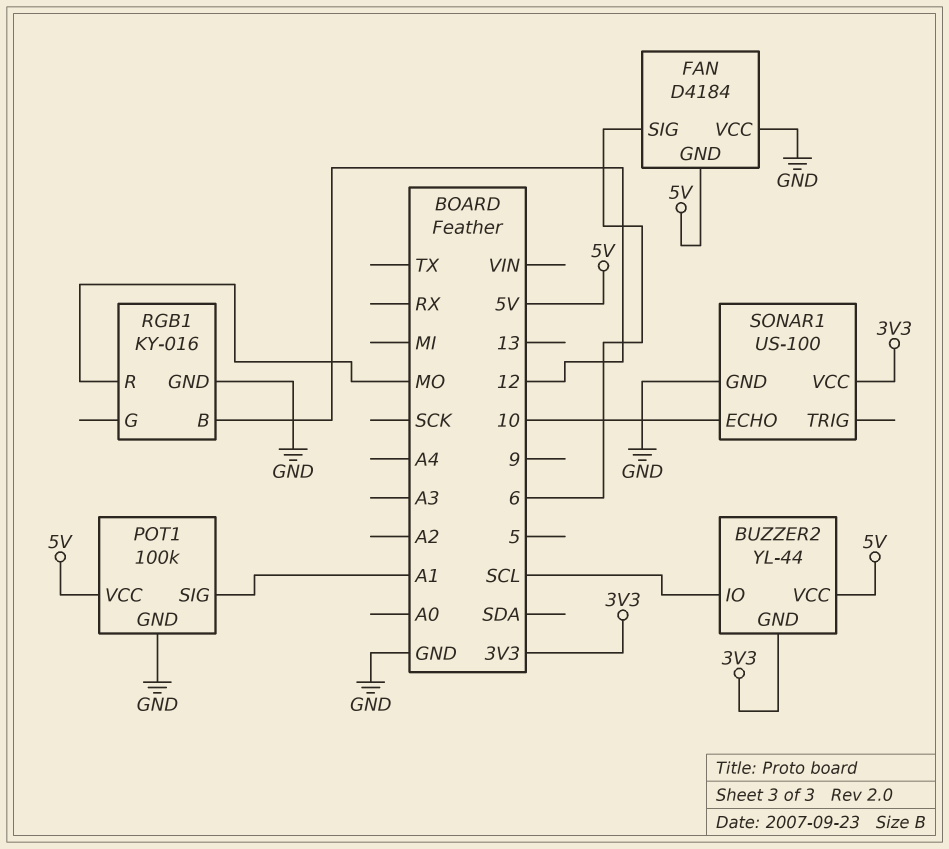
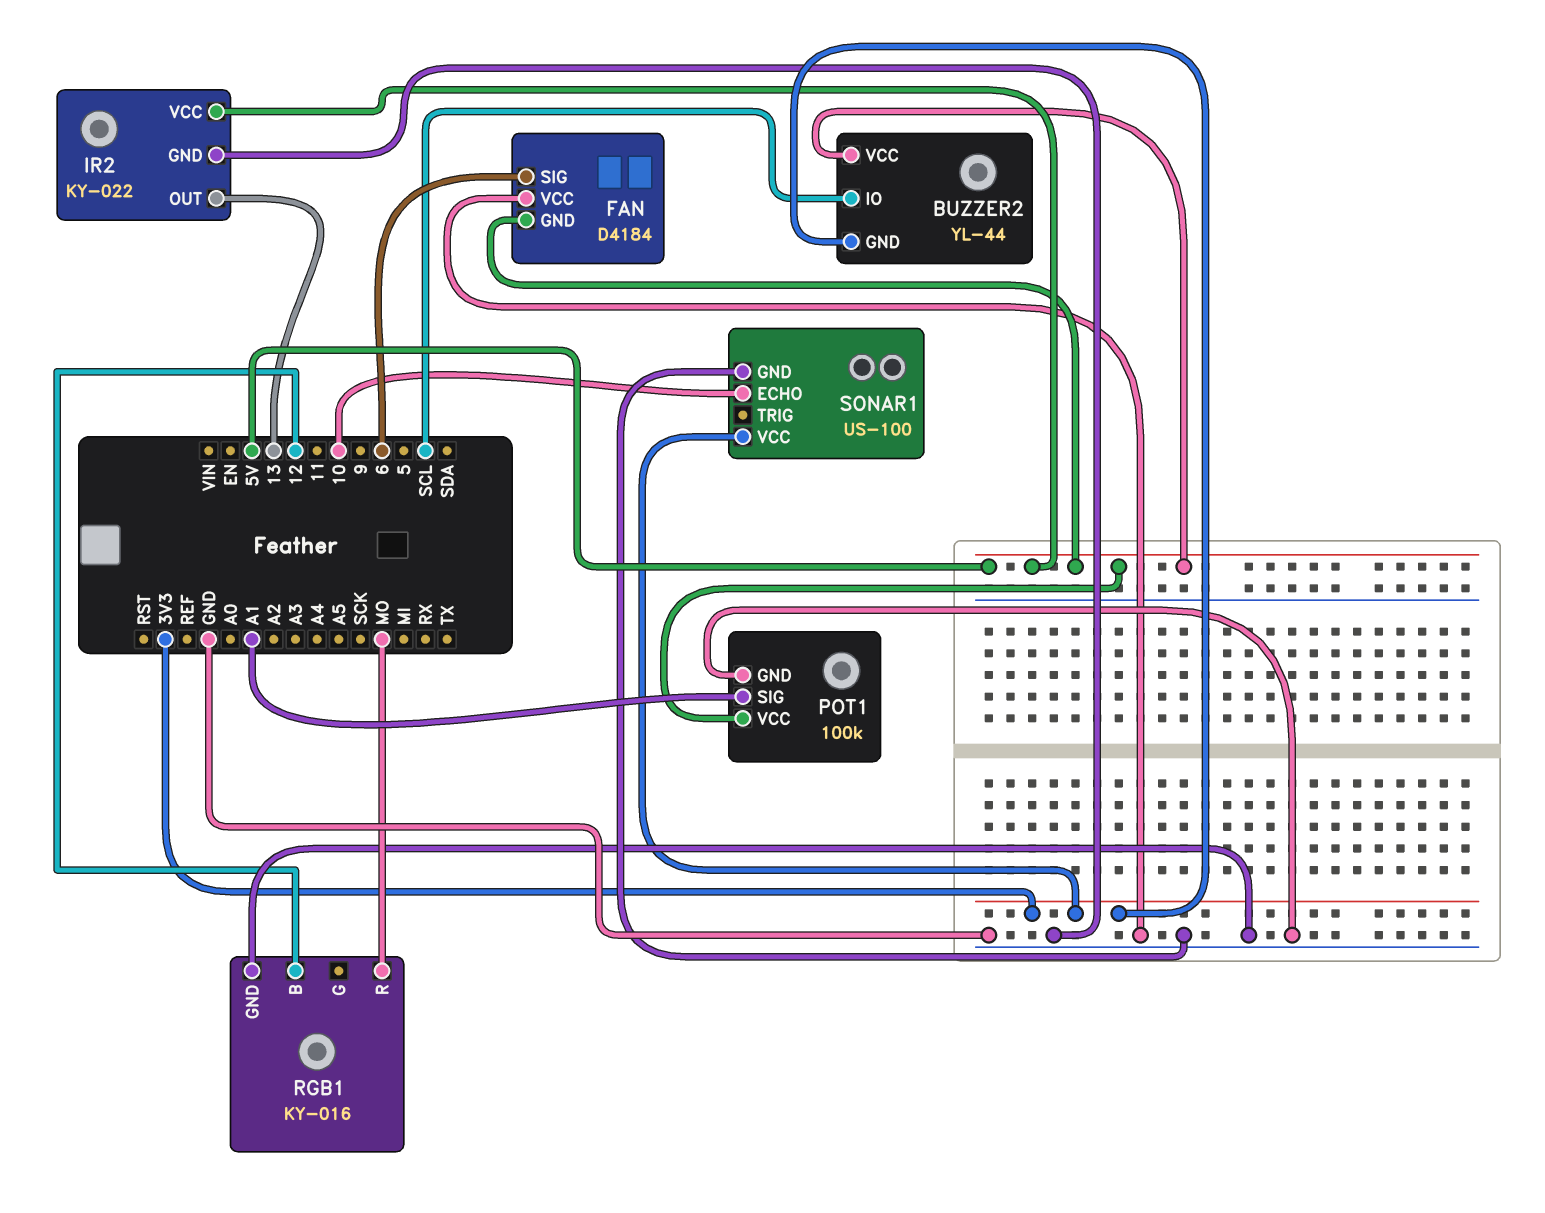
IR2: none -> KY-022
IR2 pin GND: none -> GND
IR2 pin OUT: none -> 13
IR2 pin VCC: none -> 5V

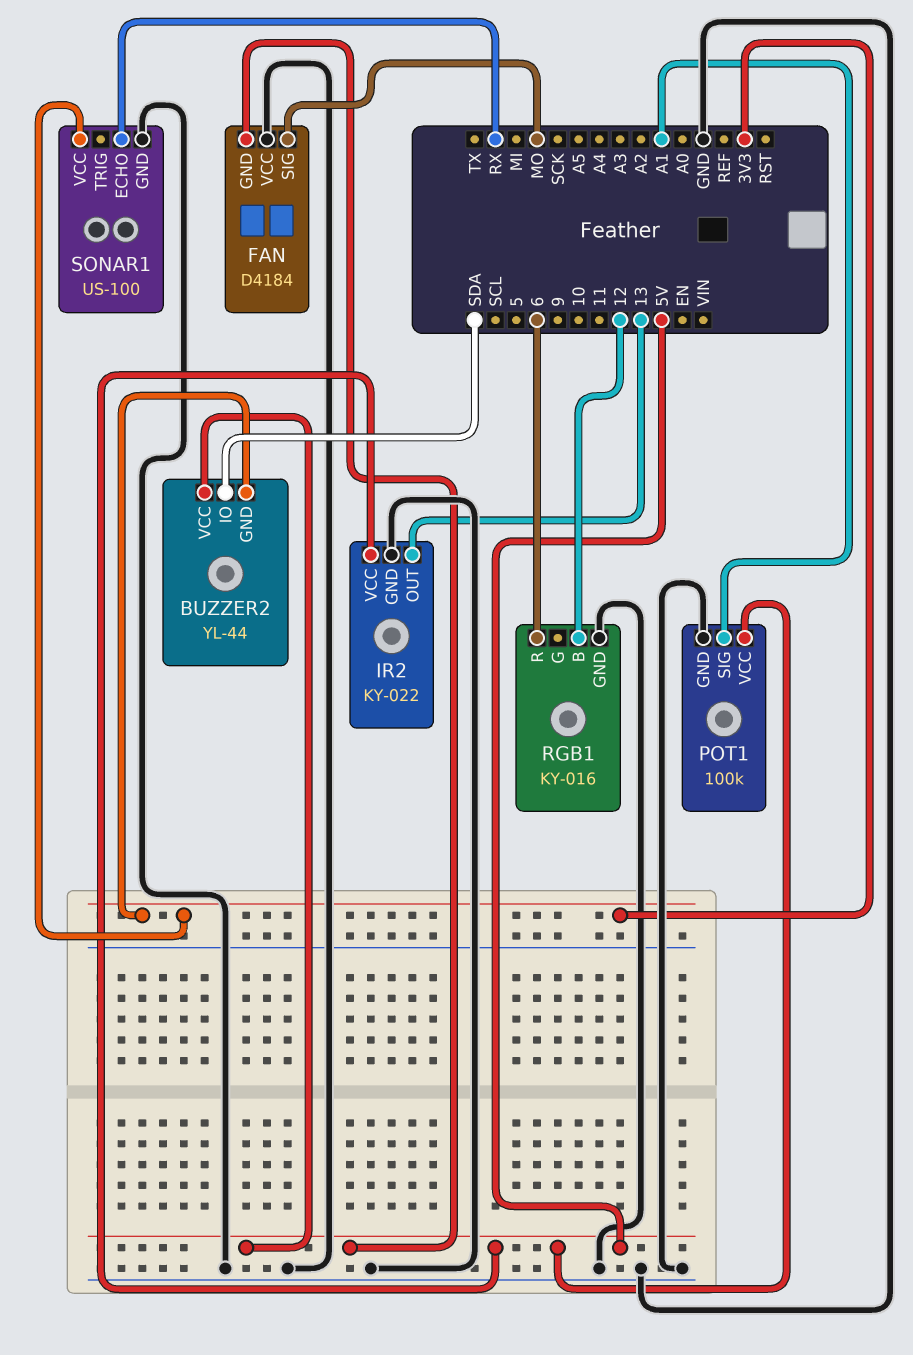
BUZZER2 pin IO: SCL -> SDA
FAN pin SIG: 6 -> MO
RGB1 pin R: MO -> 6
SONAR1 pin ECHO: 10 -> RX

